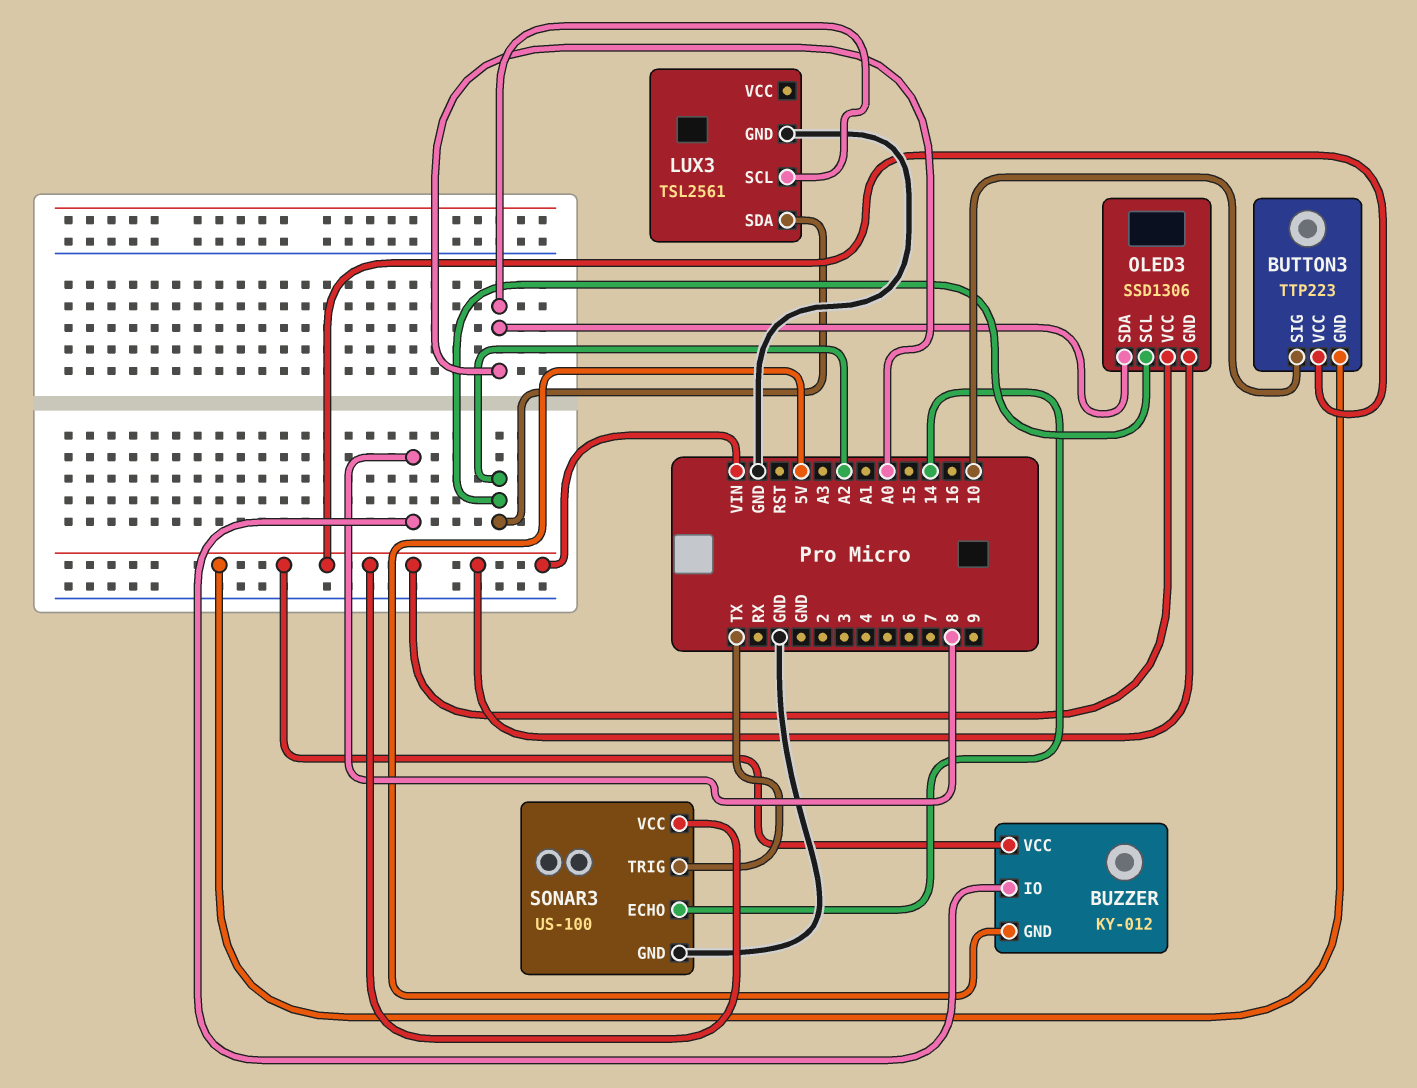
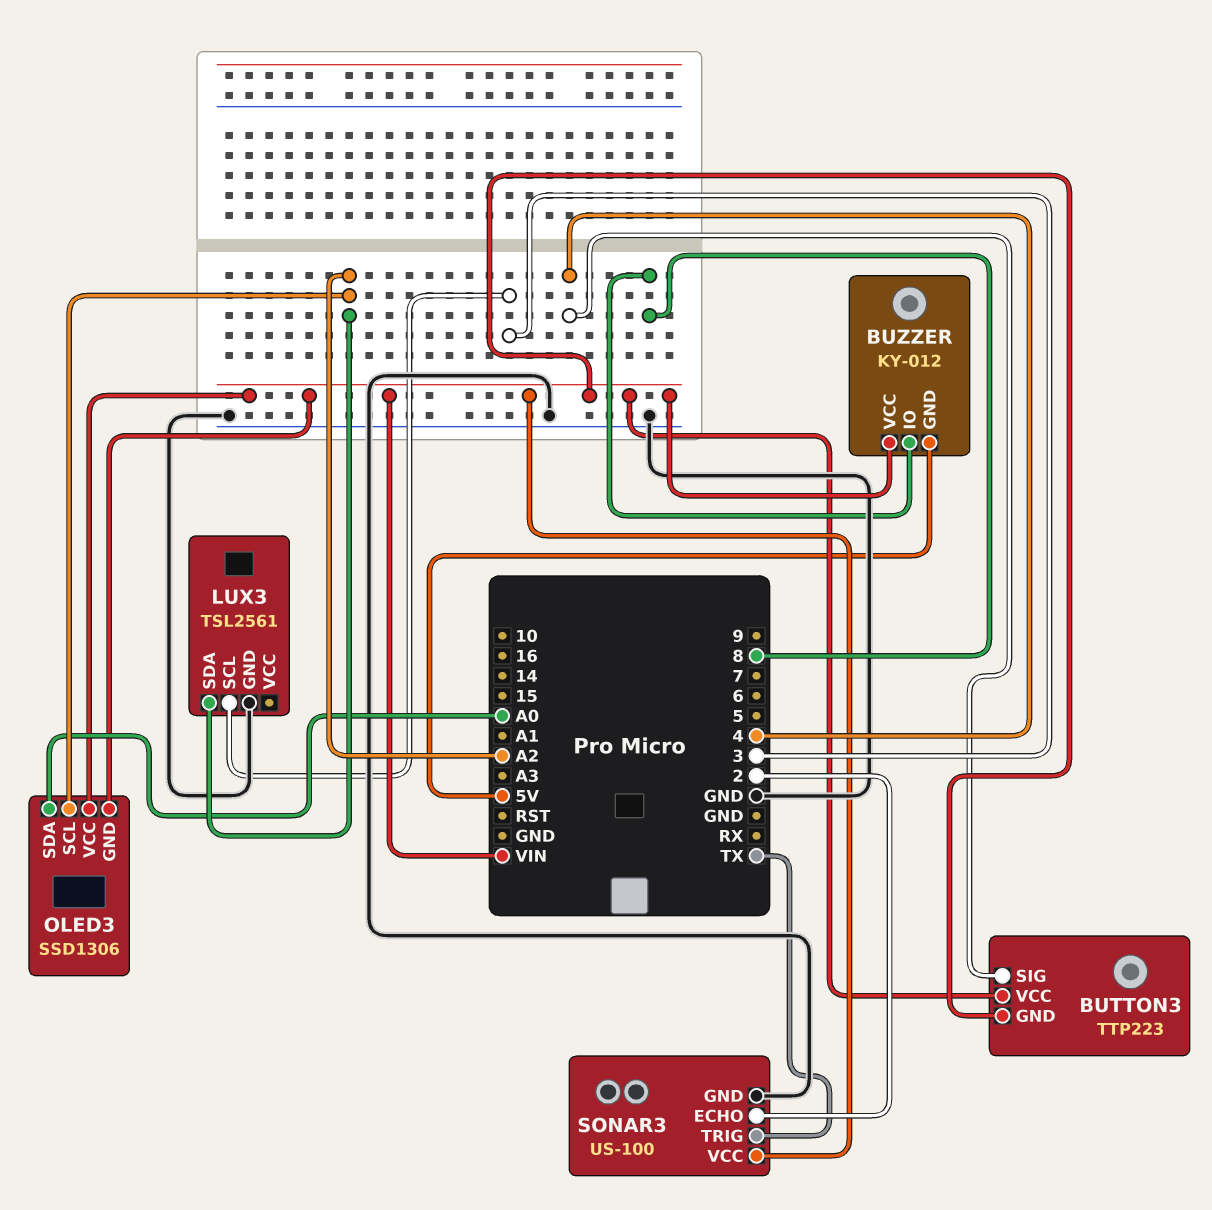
BUTTON3 pin SIG: 10 -> 4
LUX3 pin SCL: A0 -> 3
SONAR3 pin ECHO: 14 -> 2

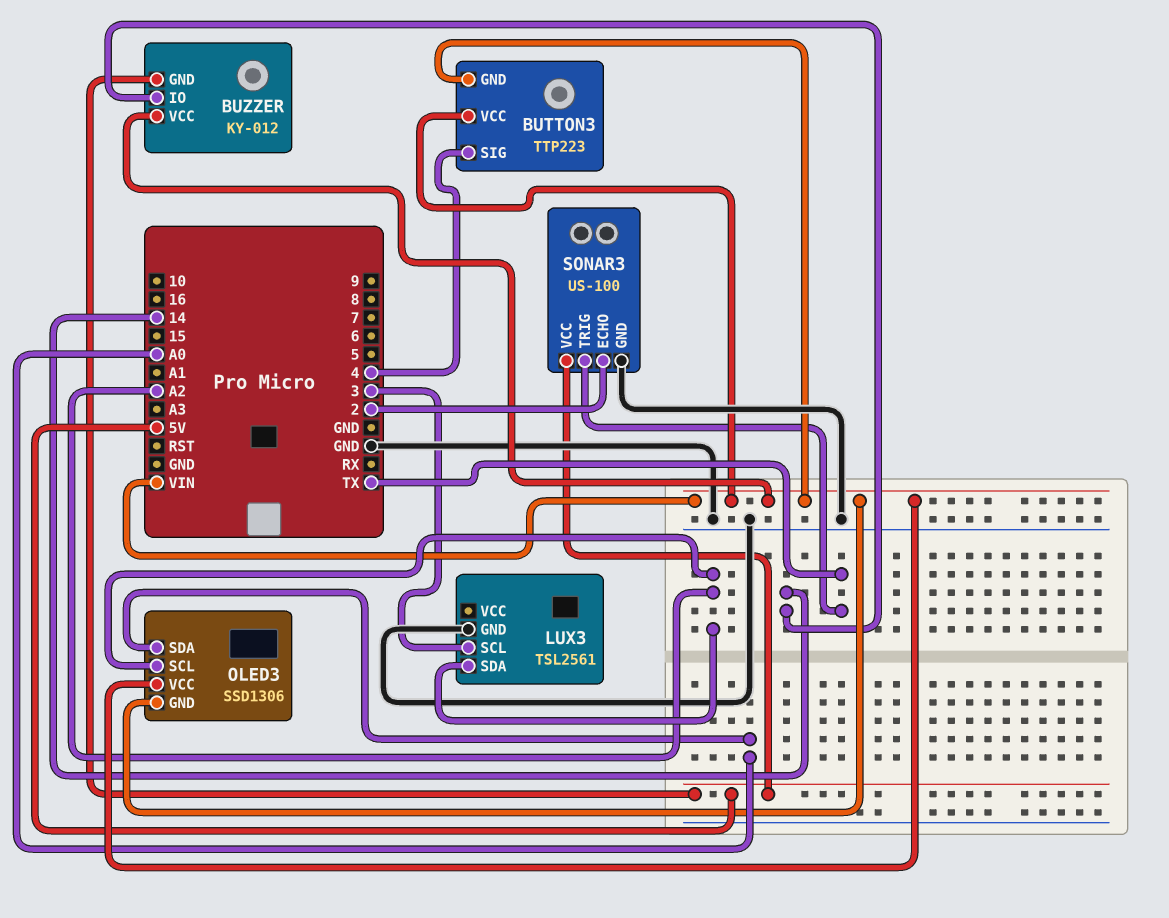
BUZZER pin IO: 8 -> 14
SONAR3 pin VCC: VIN -> 5V

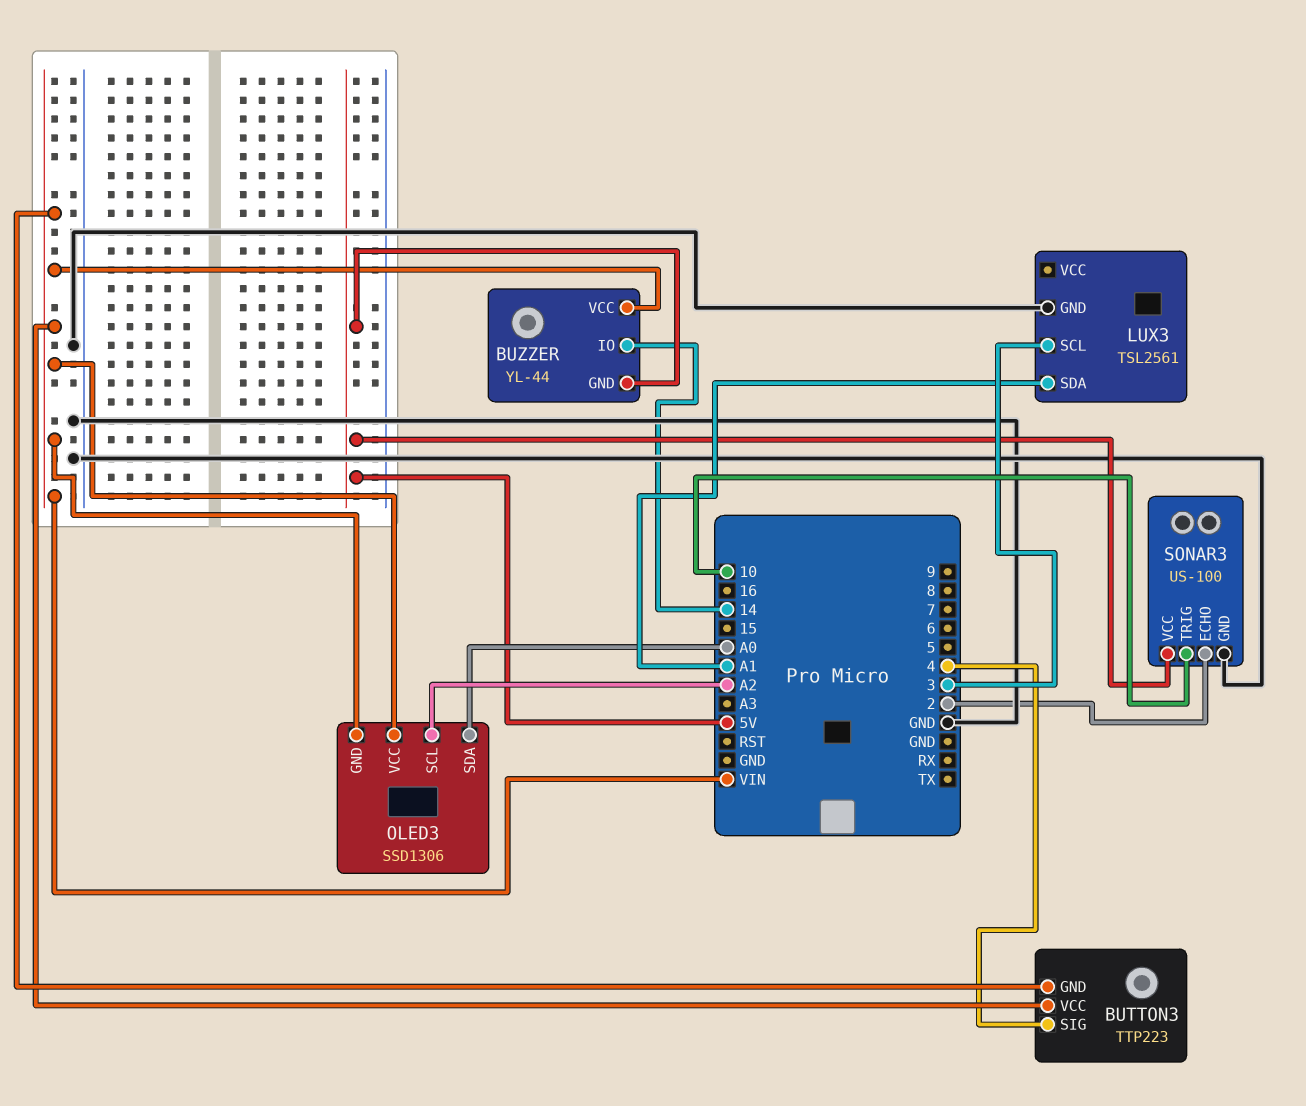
BUZZER: KY-012 -> YL-44
LUX3 pin SDA: A2 -> A1
SONAR3 pin TRIG: TX -> 10

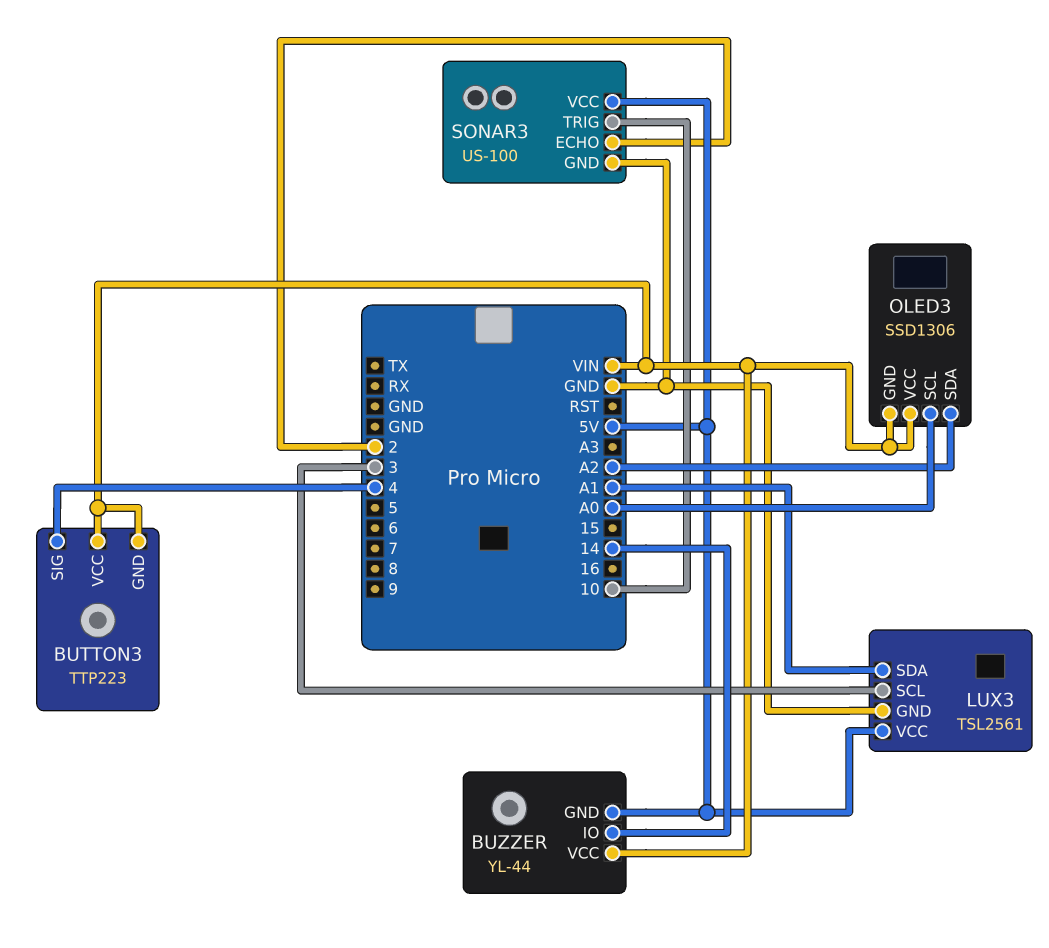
LUX3 pin VCC: none -> 5V
OLED3 pin SCL: A2 -> A0
OLED3 pin SDA: A0 -> A2

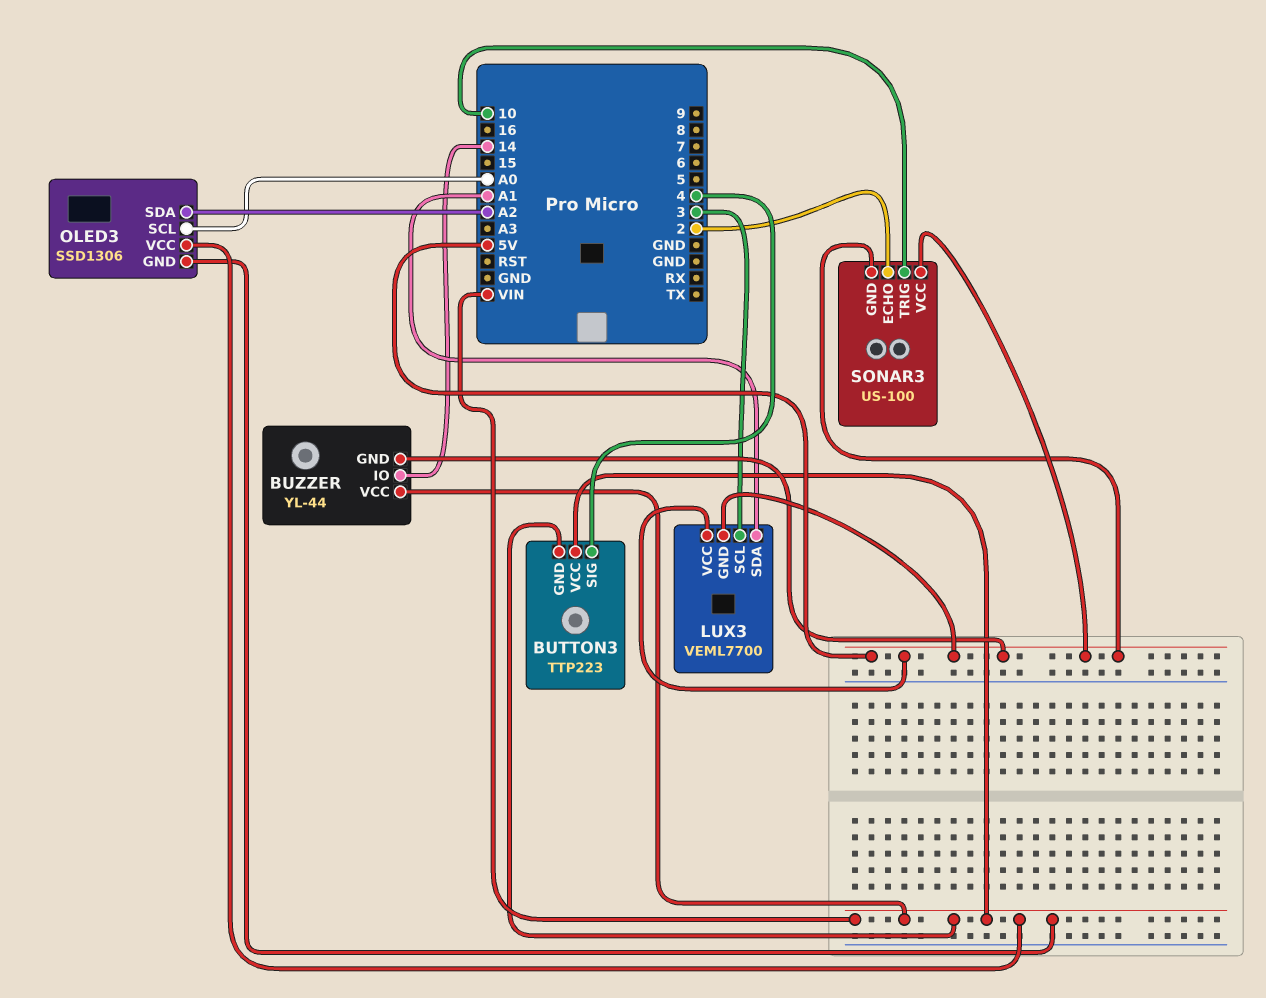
LUX3: TSL2561 -> VEML7700
LUX3 pin GND: GND -> 5V
SONAR3 pin GND: GND -> 5V

